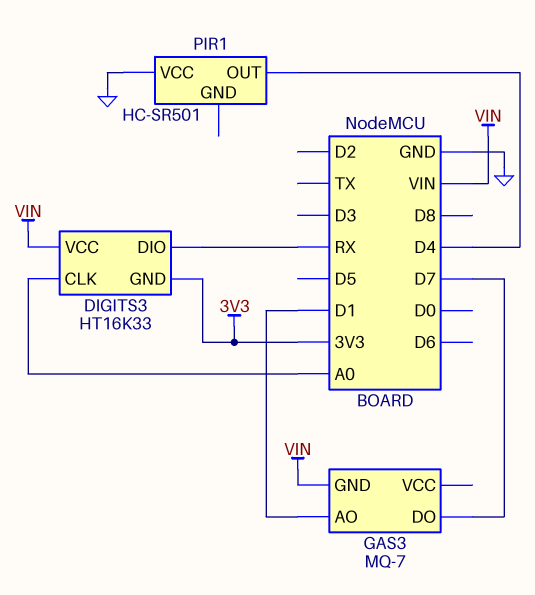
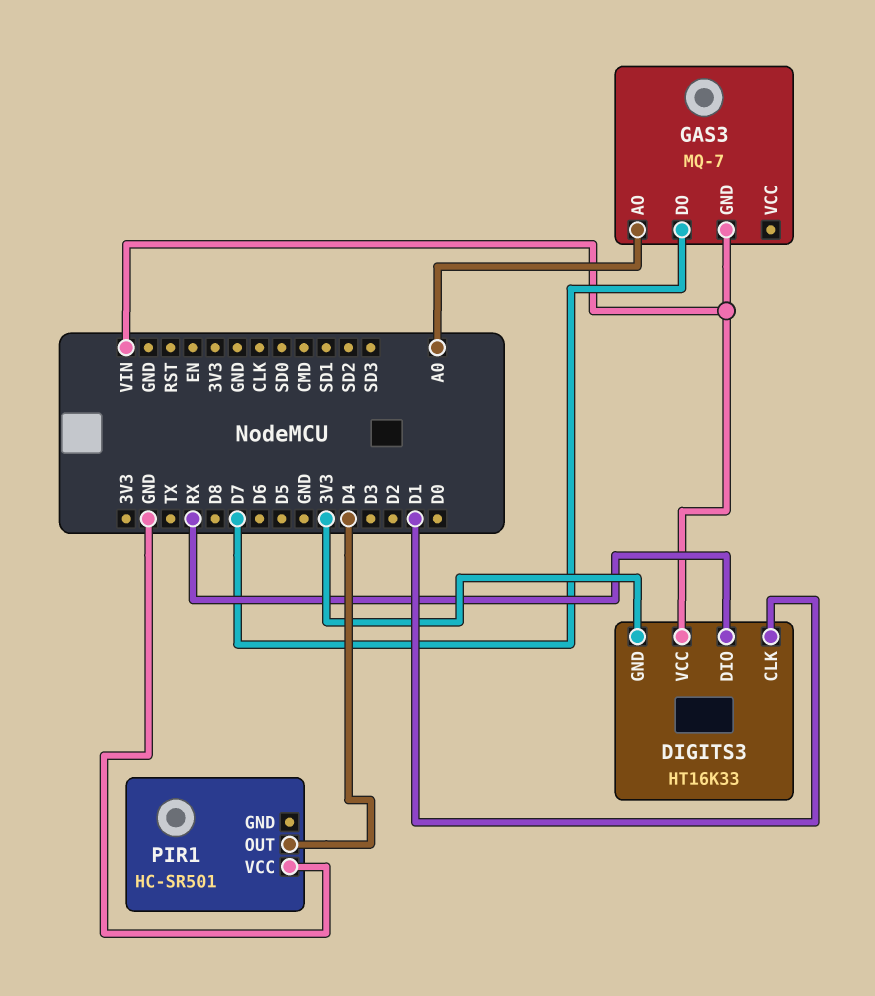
DIGITS3 pin CLK: A0 -> D1
GAS3 pin AO: D1 -> A0

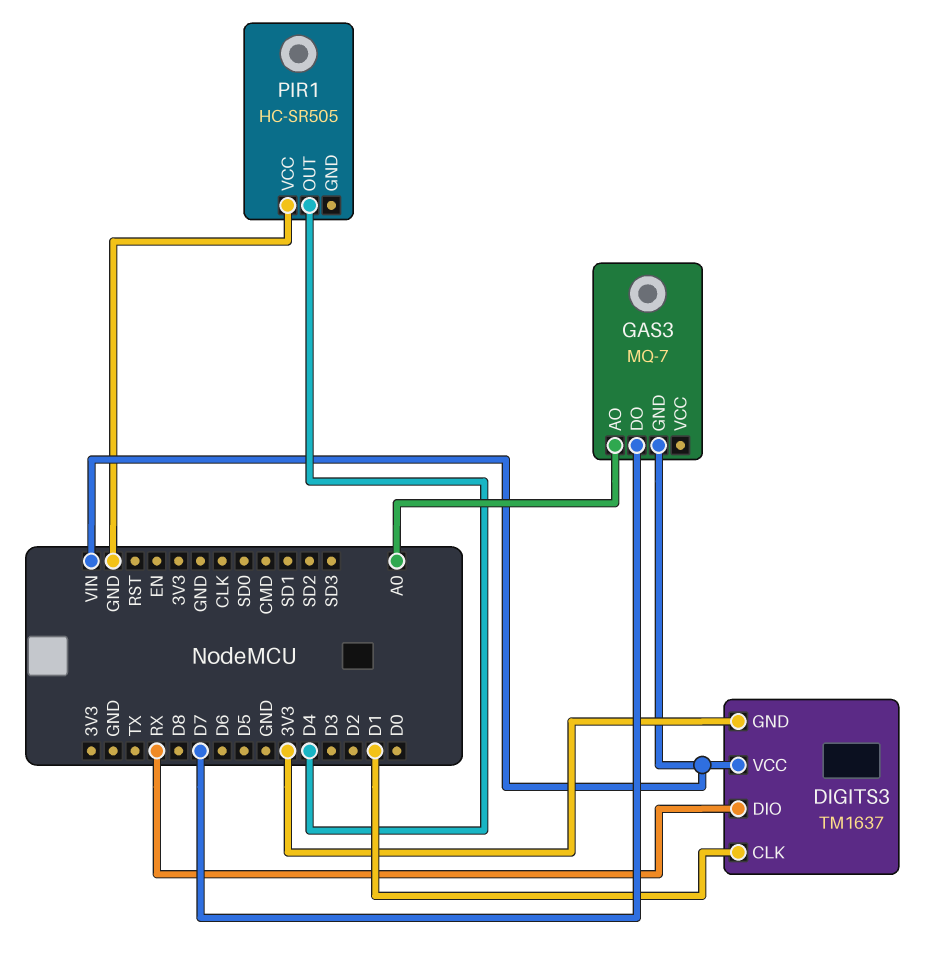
DIGITS3: HT16K33 -> TM1637
PIR1: HC-SR501 -> HC-SR505

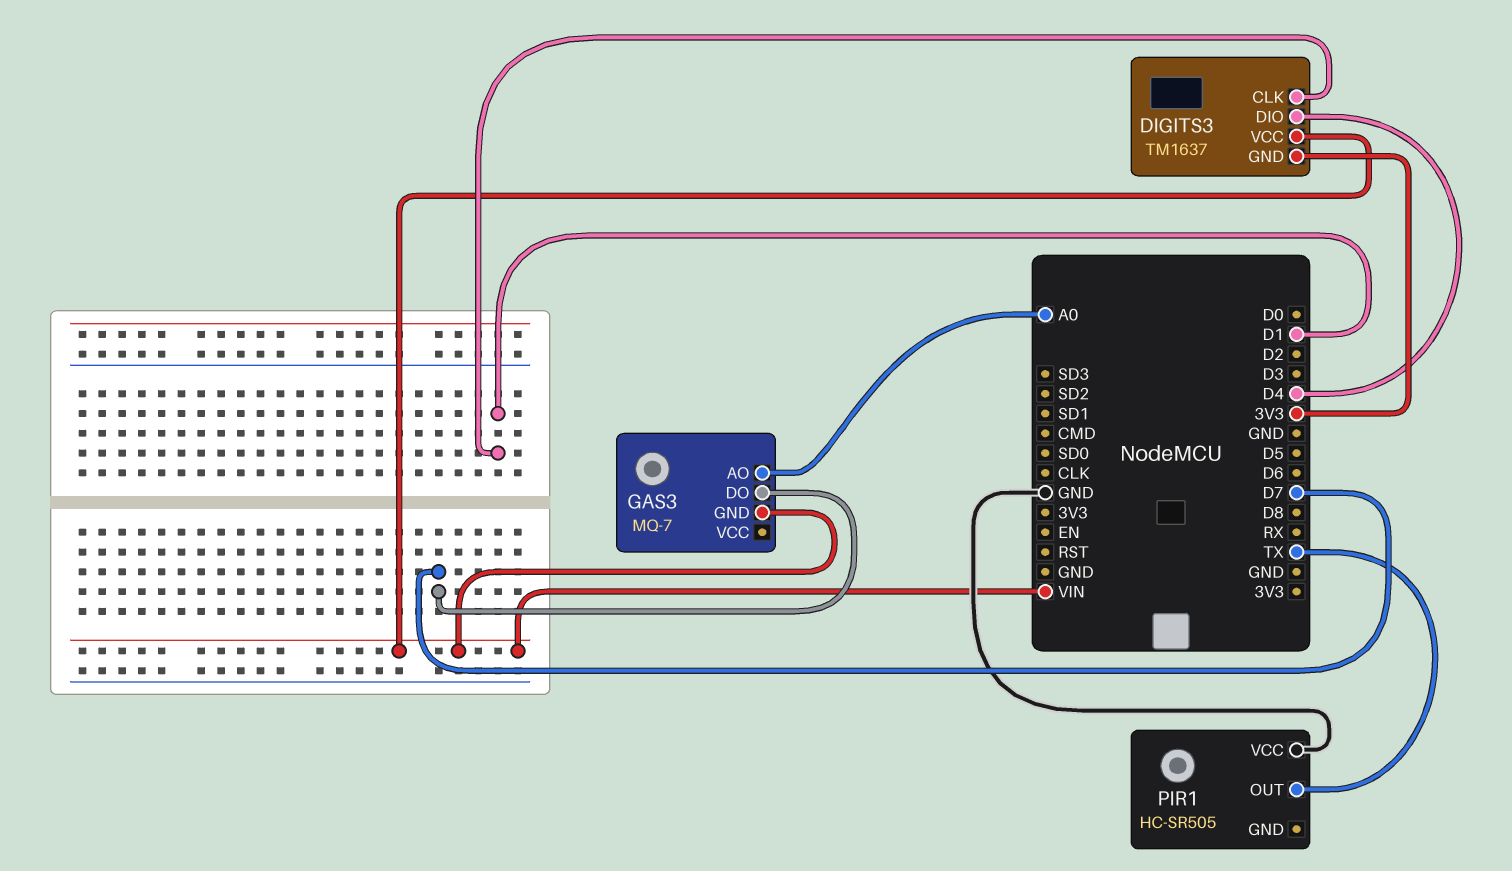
DIGITS3 pin DIO: RX -> D4
PIR1 pin OUT: D4 -> TX

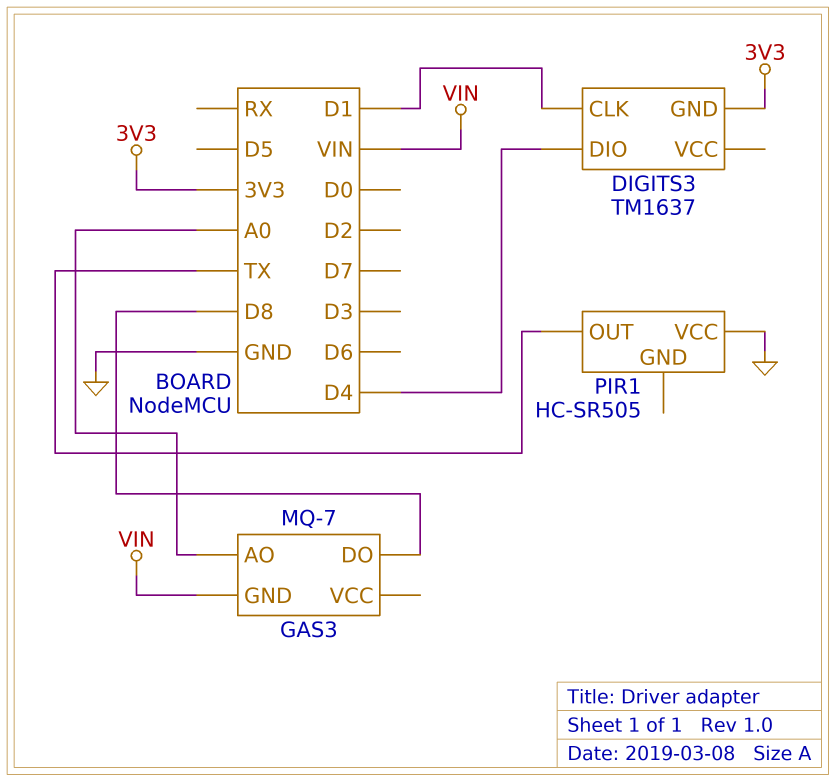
DIGITS3 pin VCC: VIN -> none
GAS3 pin DO: D7 -> D8

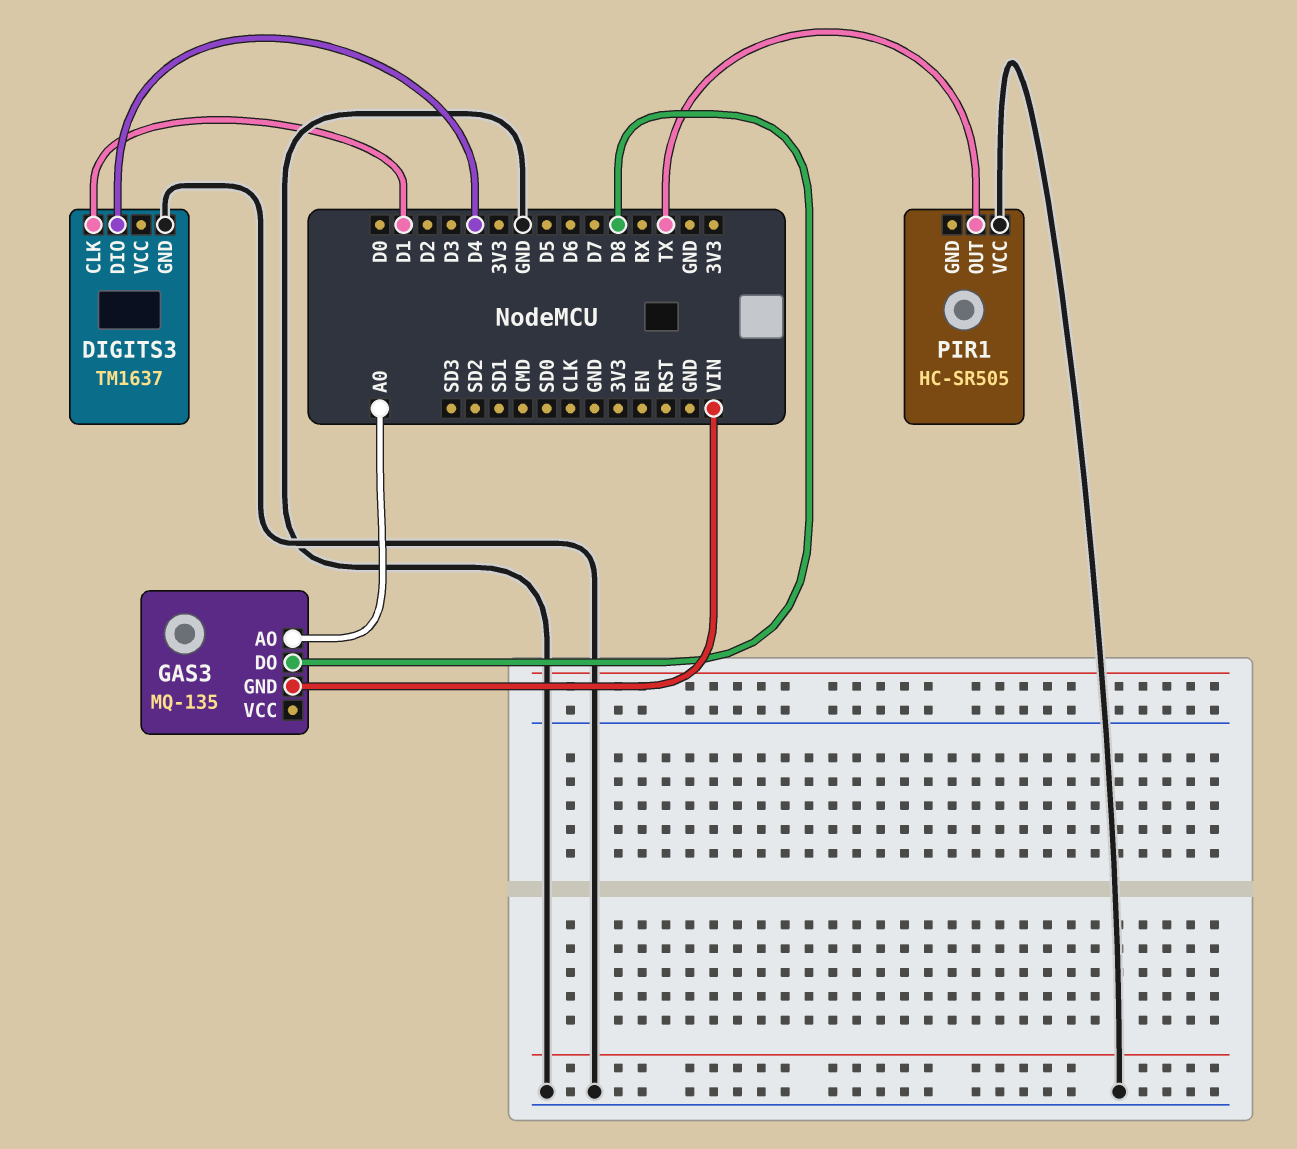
DIGITS3 pin GND: 3V3 -> GND
GAS3: MQ-7 -> MQ-135

